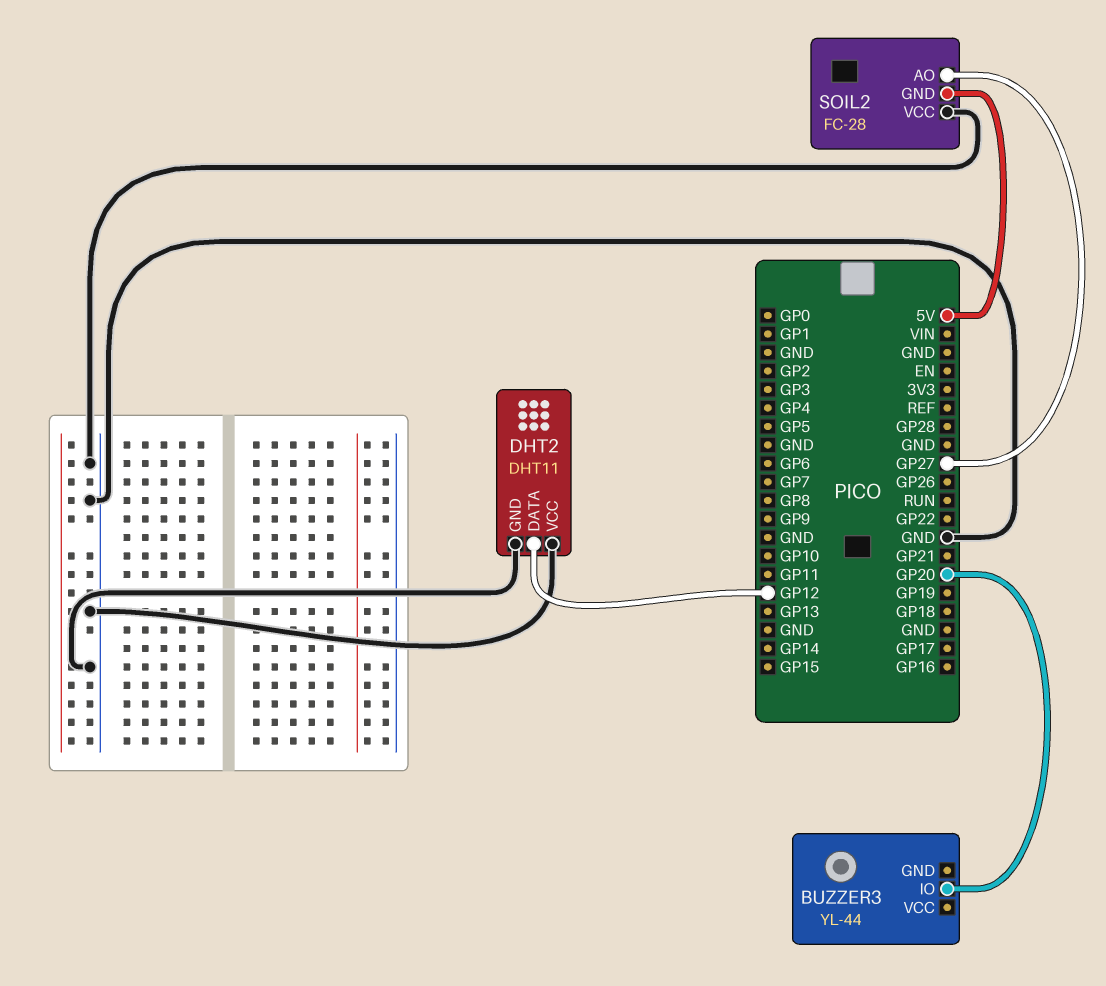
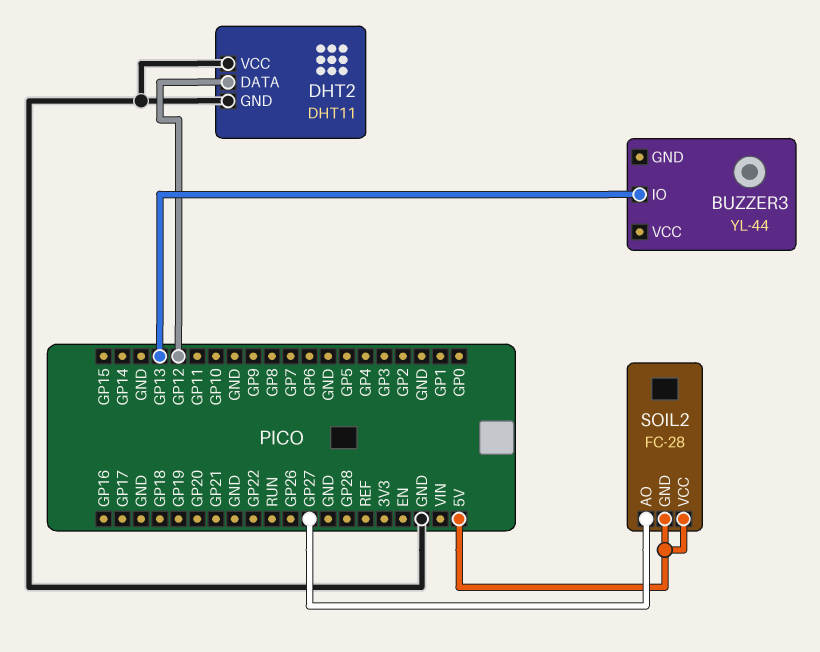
BUZZER3 pin IO: GP20 -> GP13
SOIL2 pin VCC: GND -> 5V

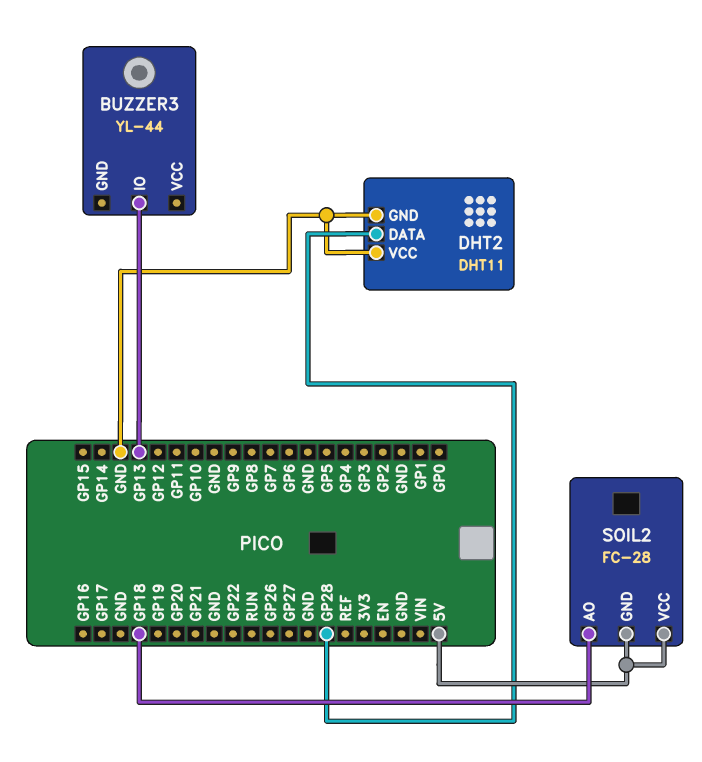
DHT2 pin DATA: GP12 -> GP28
SOIL2 pin AO: GP27 -> GP18

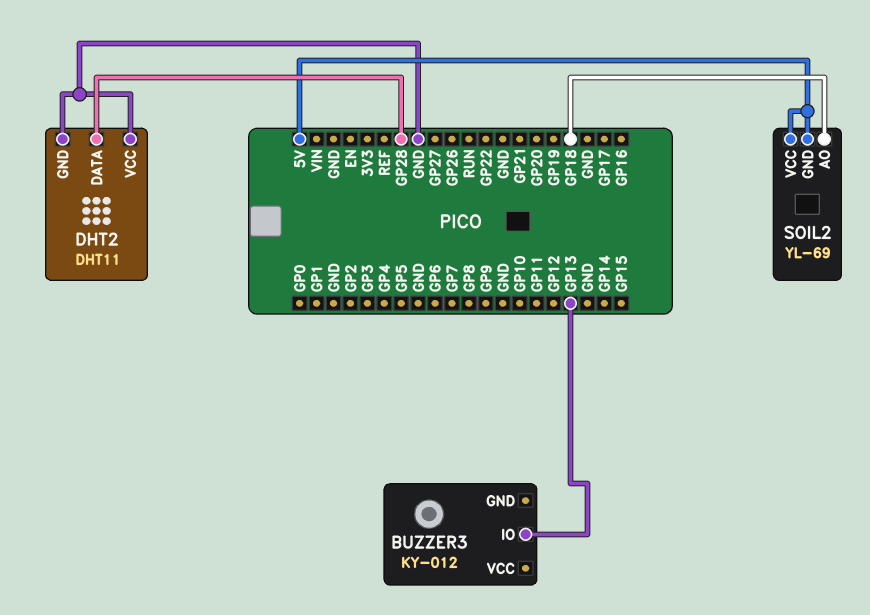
BUZZER3: YL-44 -> KY-012
SOIL2: FC-28 -> YL-69

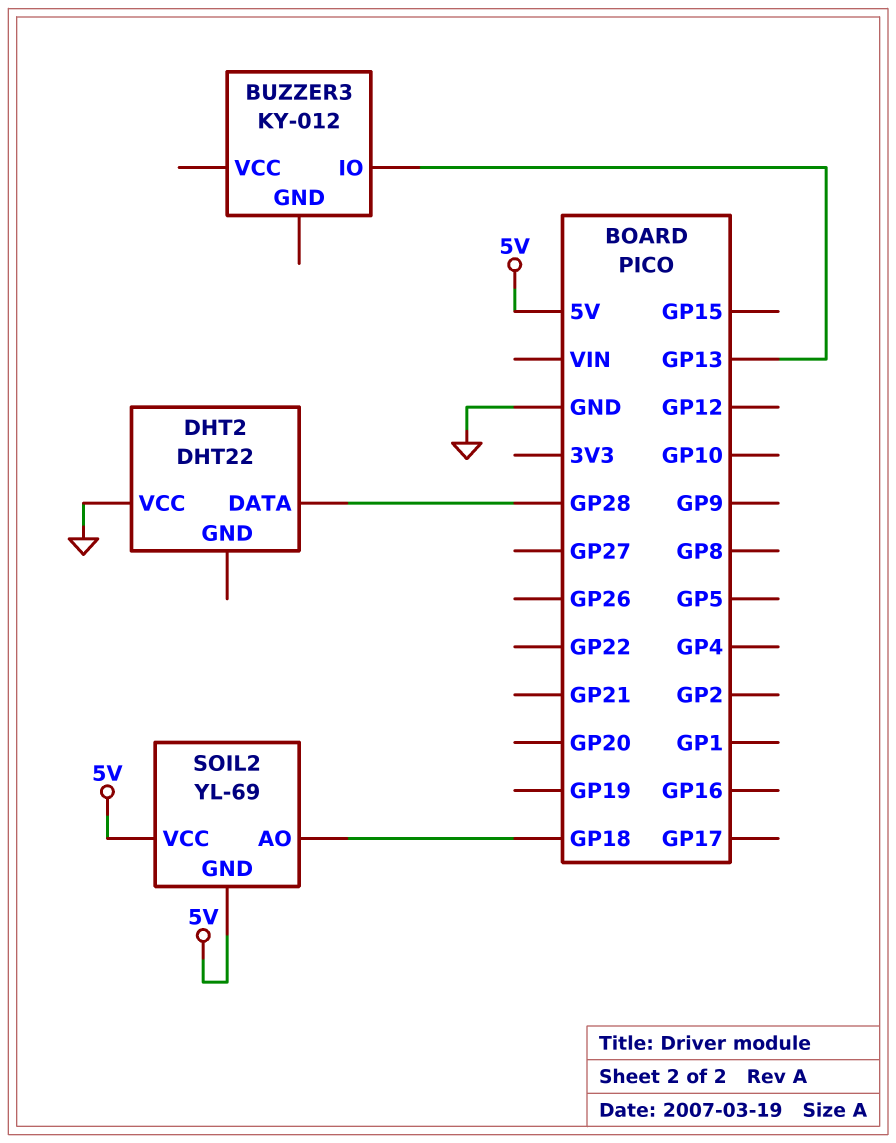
DHT2: DHT11 -> DHT22
DHT2 pin GND: GND -> none

